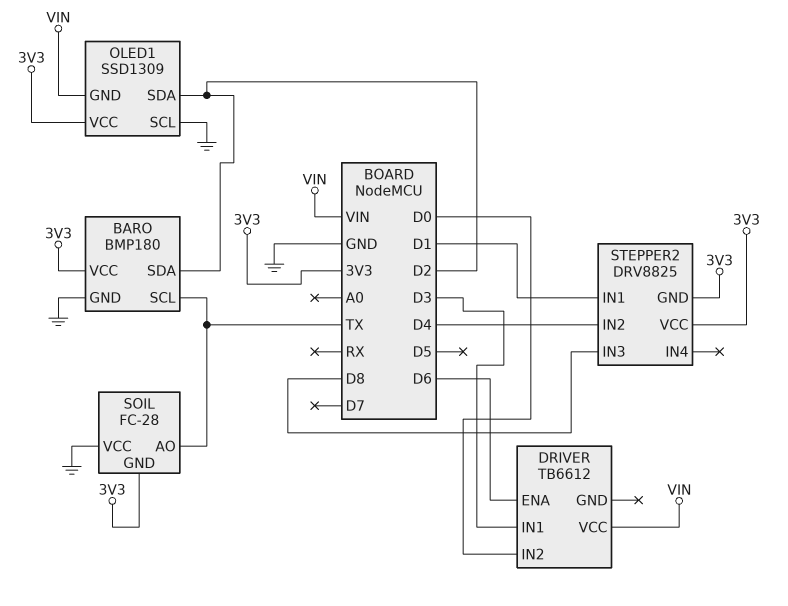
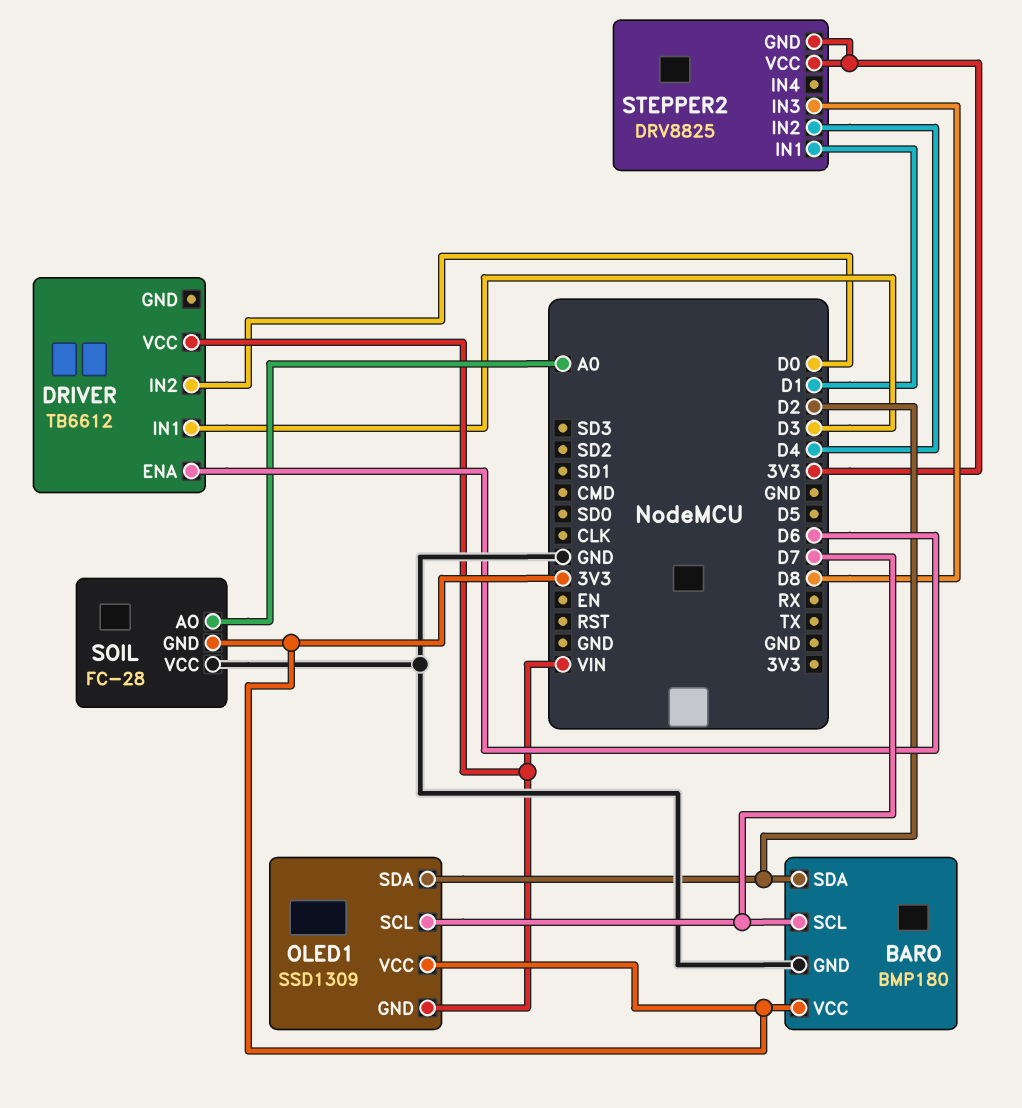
BARO pin SCL: TX -> D7
OLED1 pin SCL: GND -> D7
SOIL pin AO: TX -> A0

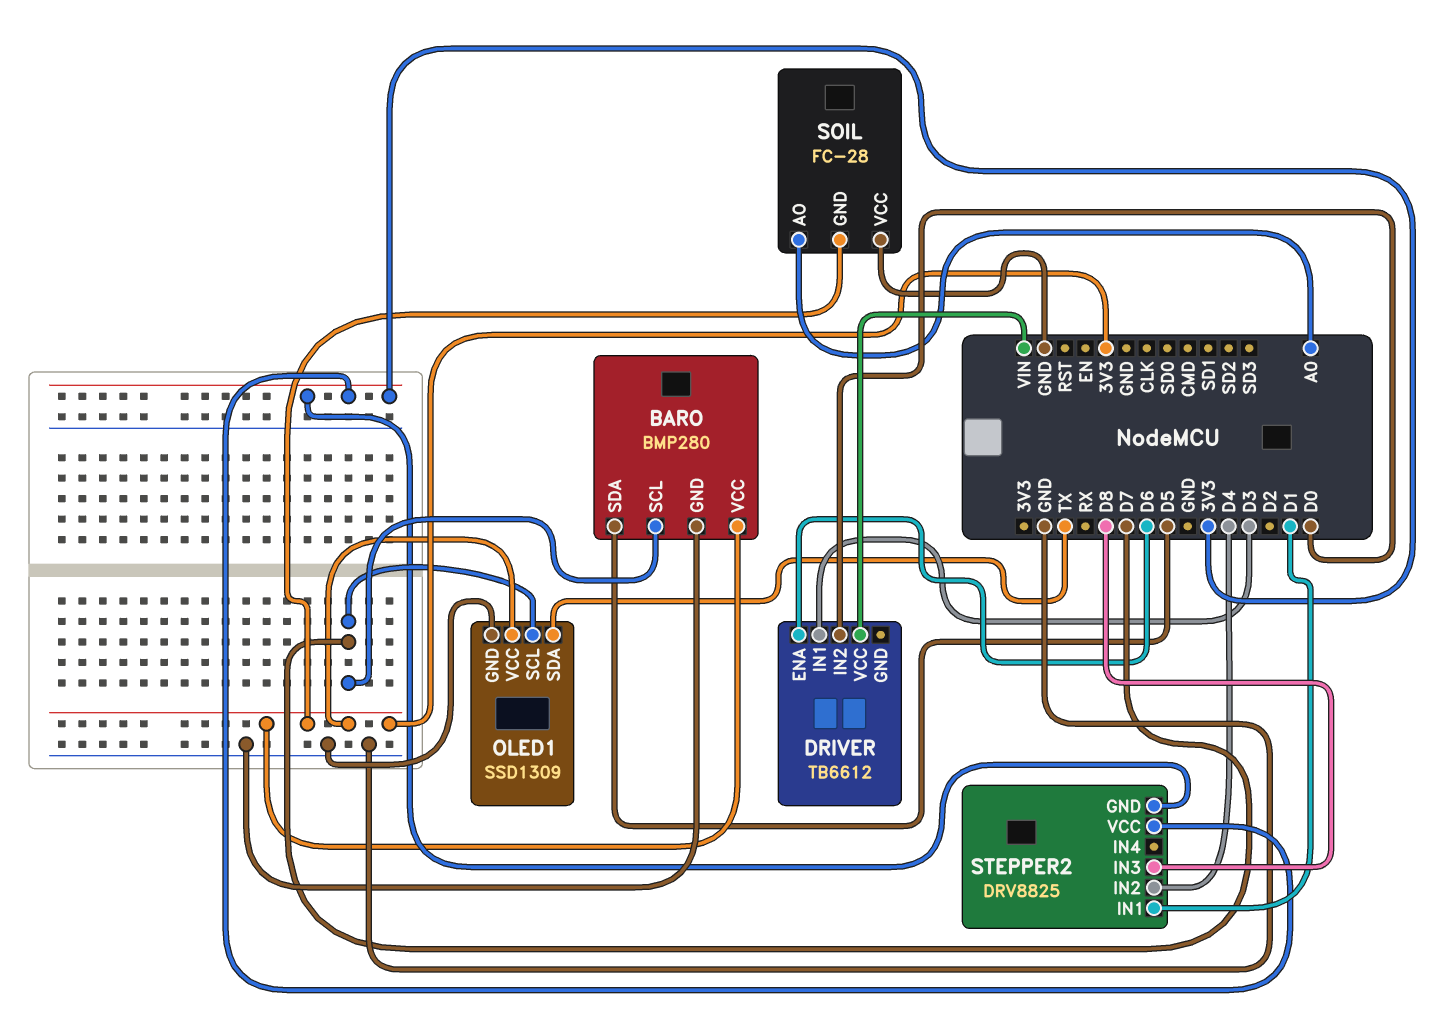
BARO: BMP180 -> BMP280
BARO pin SDA: D2 -> D5
OLED1 pin GND: VIN -> GND
OLED1 pin SDA: D2 -> TX

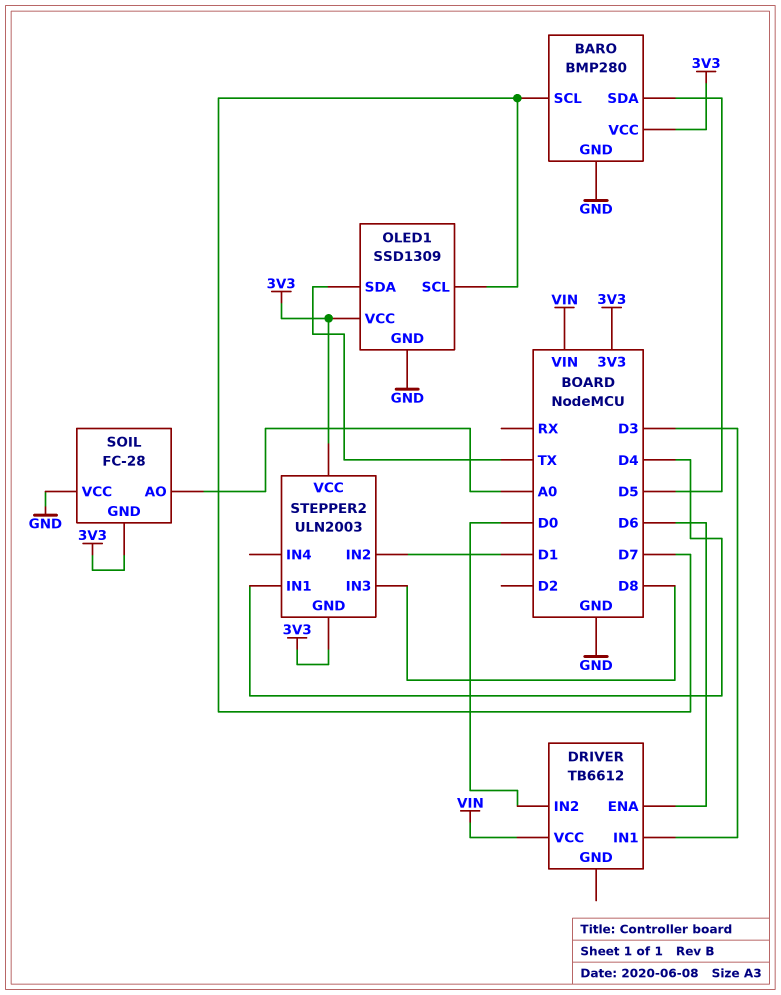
STEPPER2: DRV8825 -> ULN2003
STEPPER2 pin IN1: D1 -> D4
STEPPER2 pin IN2: D4 -> D1

